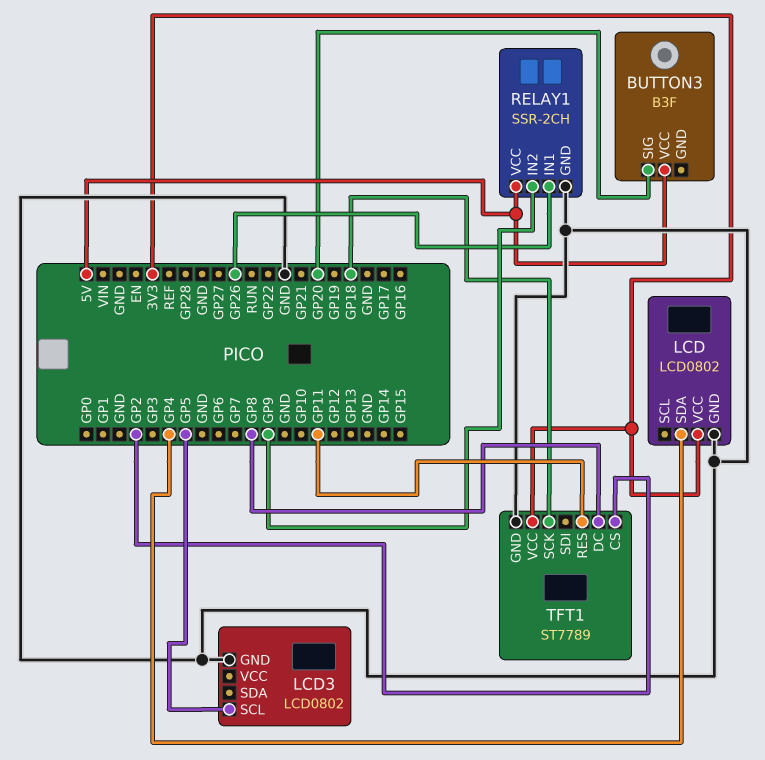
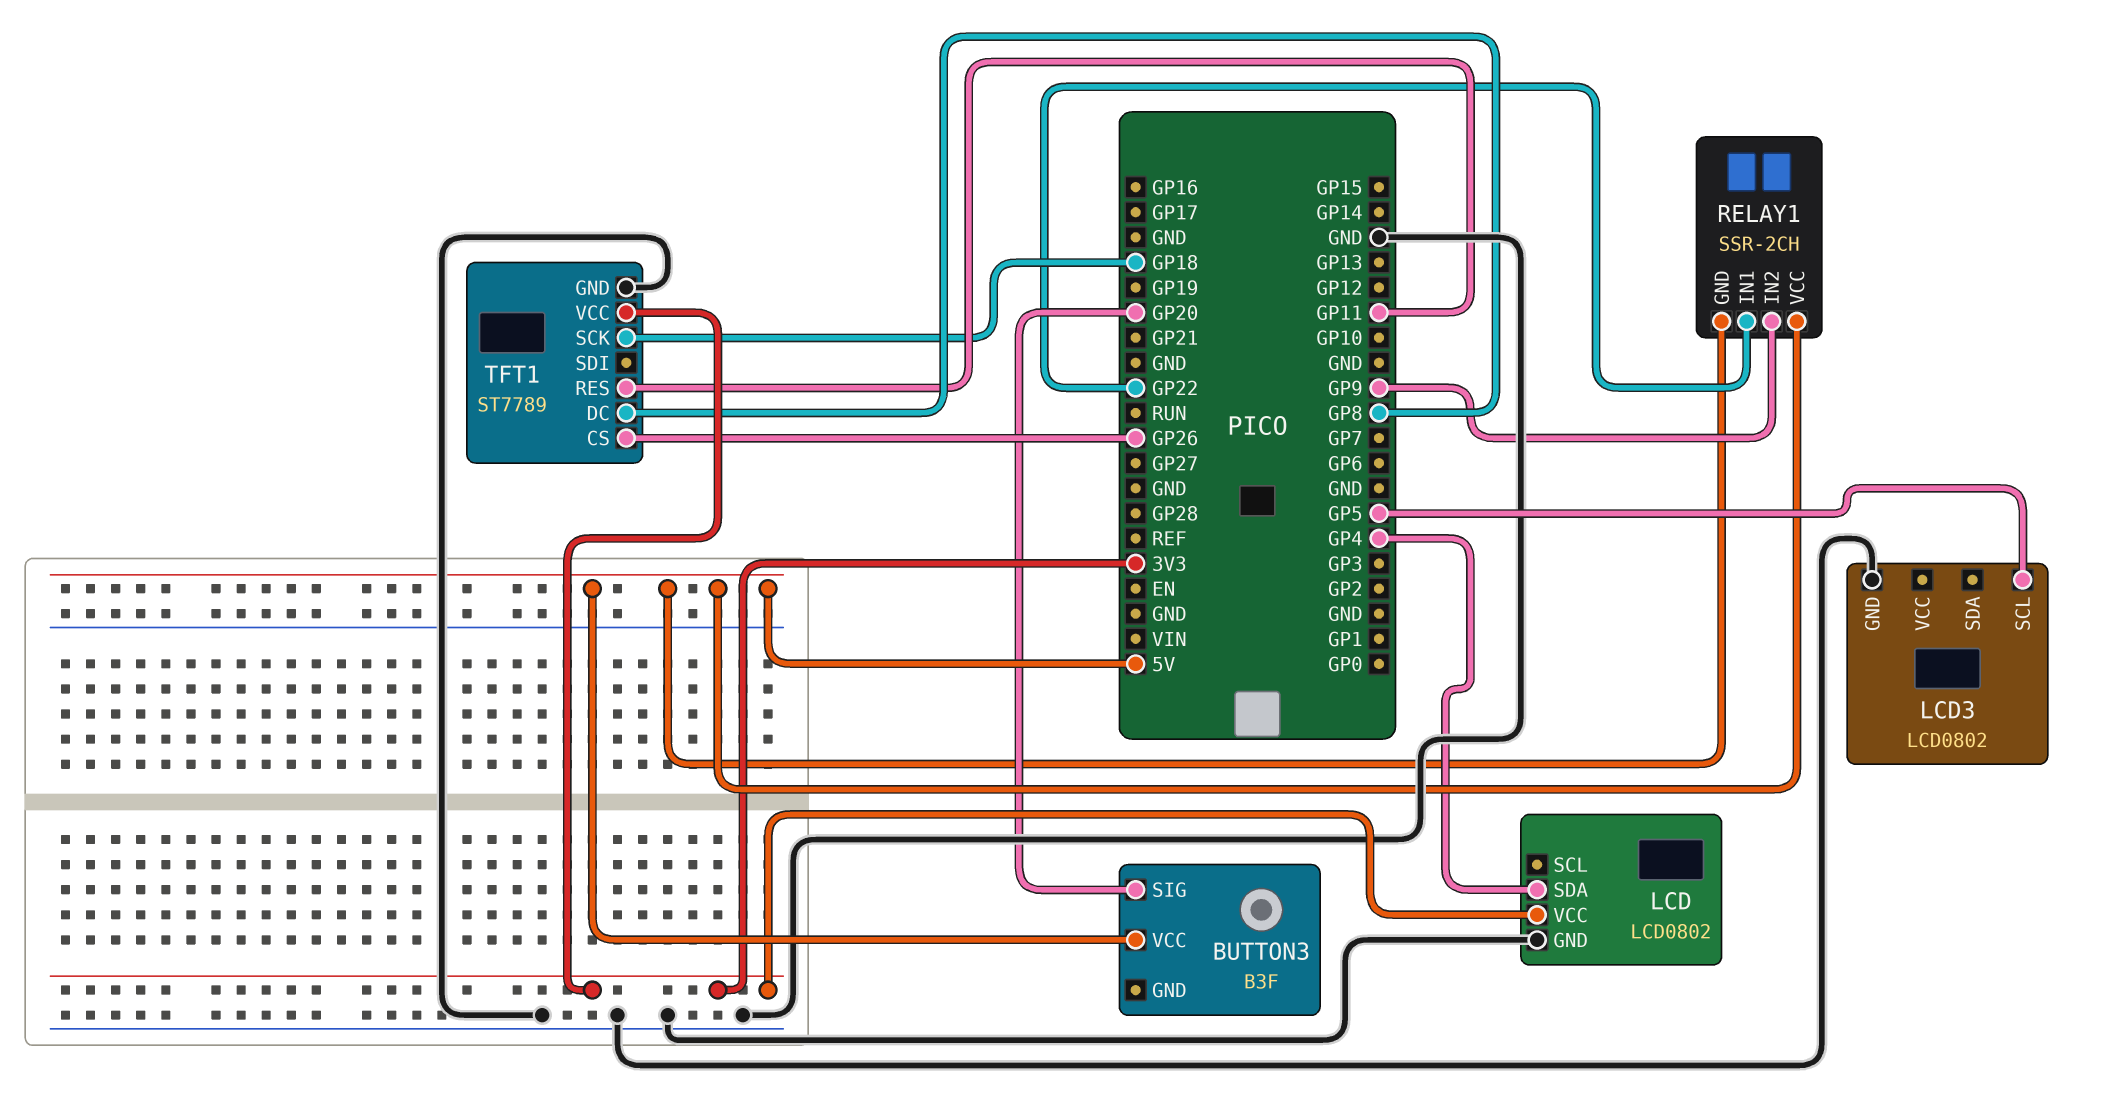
RELAY1 pin GND: GND -> 5V
RELAY1 pin IN1: GP26 -> GP22
TFT1 pin CS: GP2 -> GP26

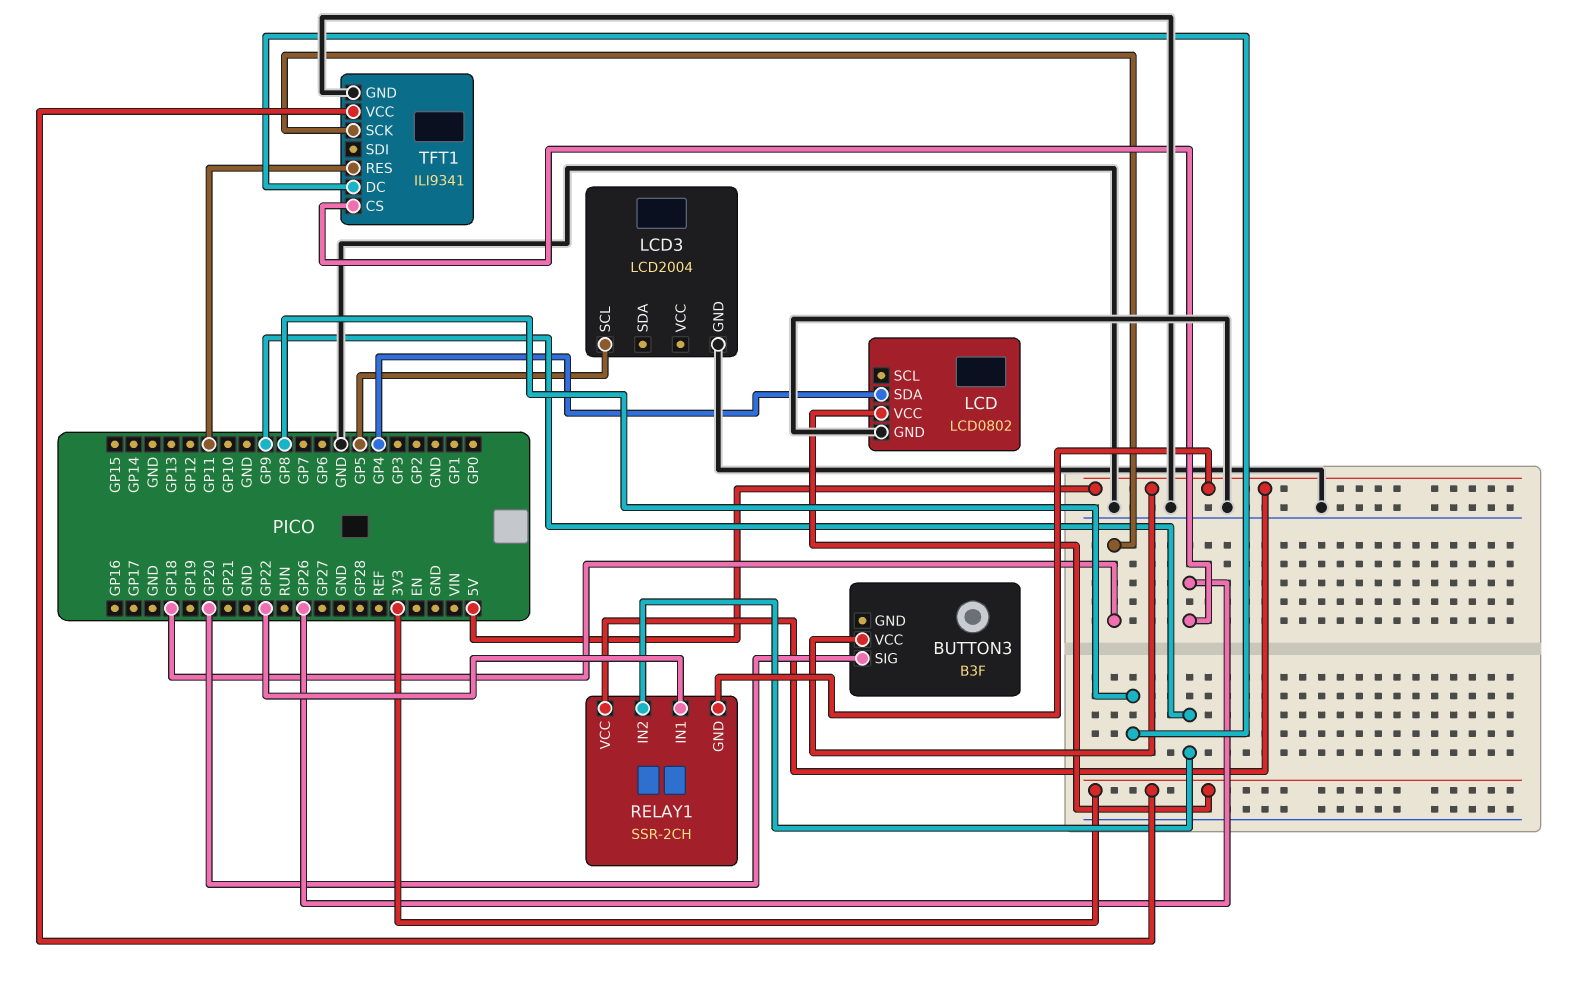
LCD3: LCD0802 -> LCD2004
TFT1: ST7789 -> ILI9341

